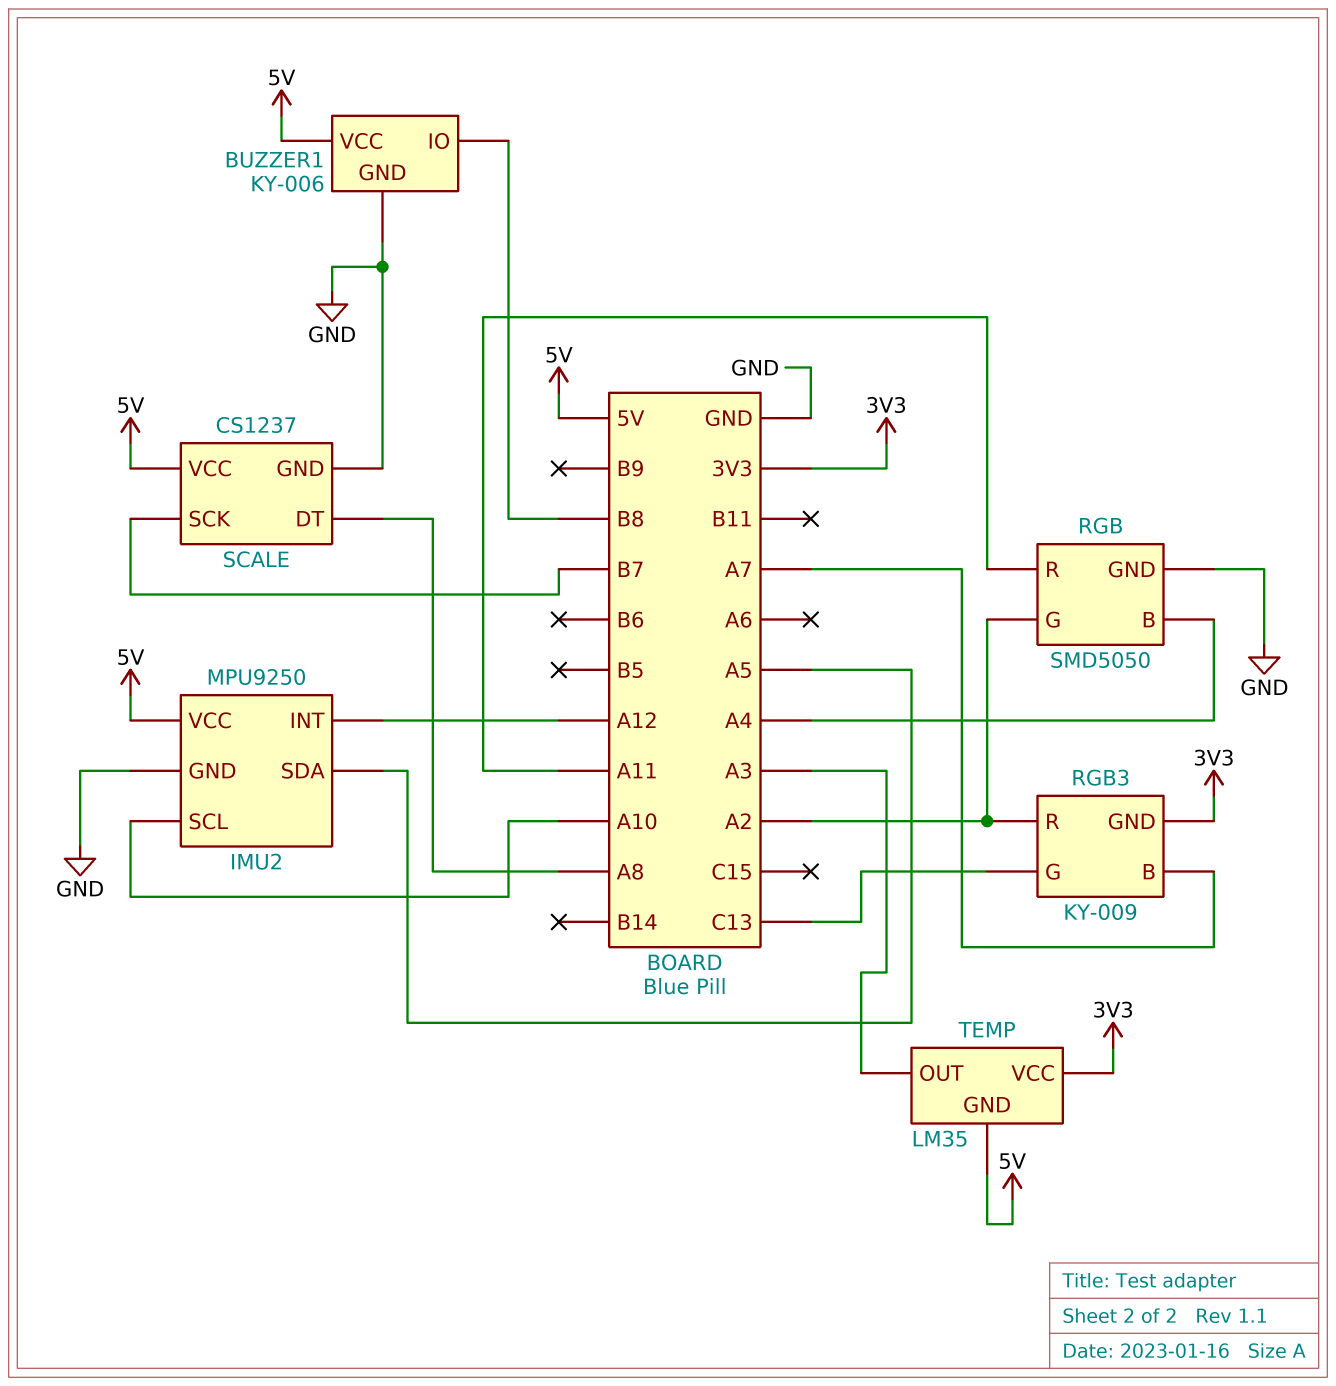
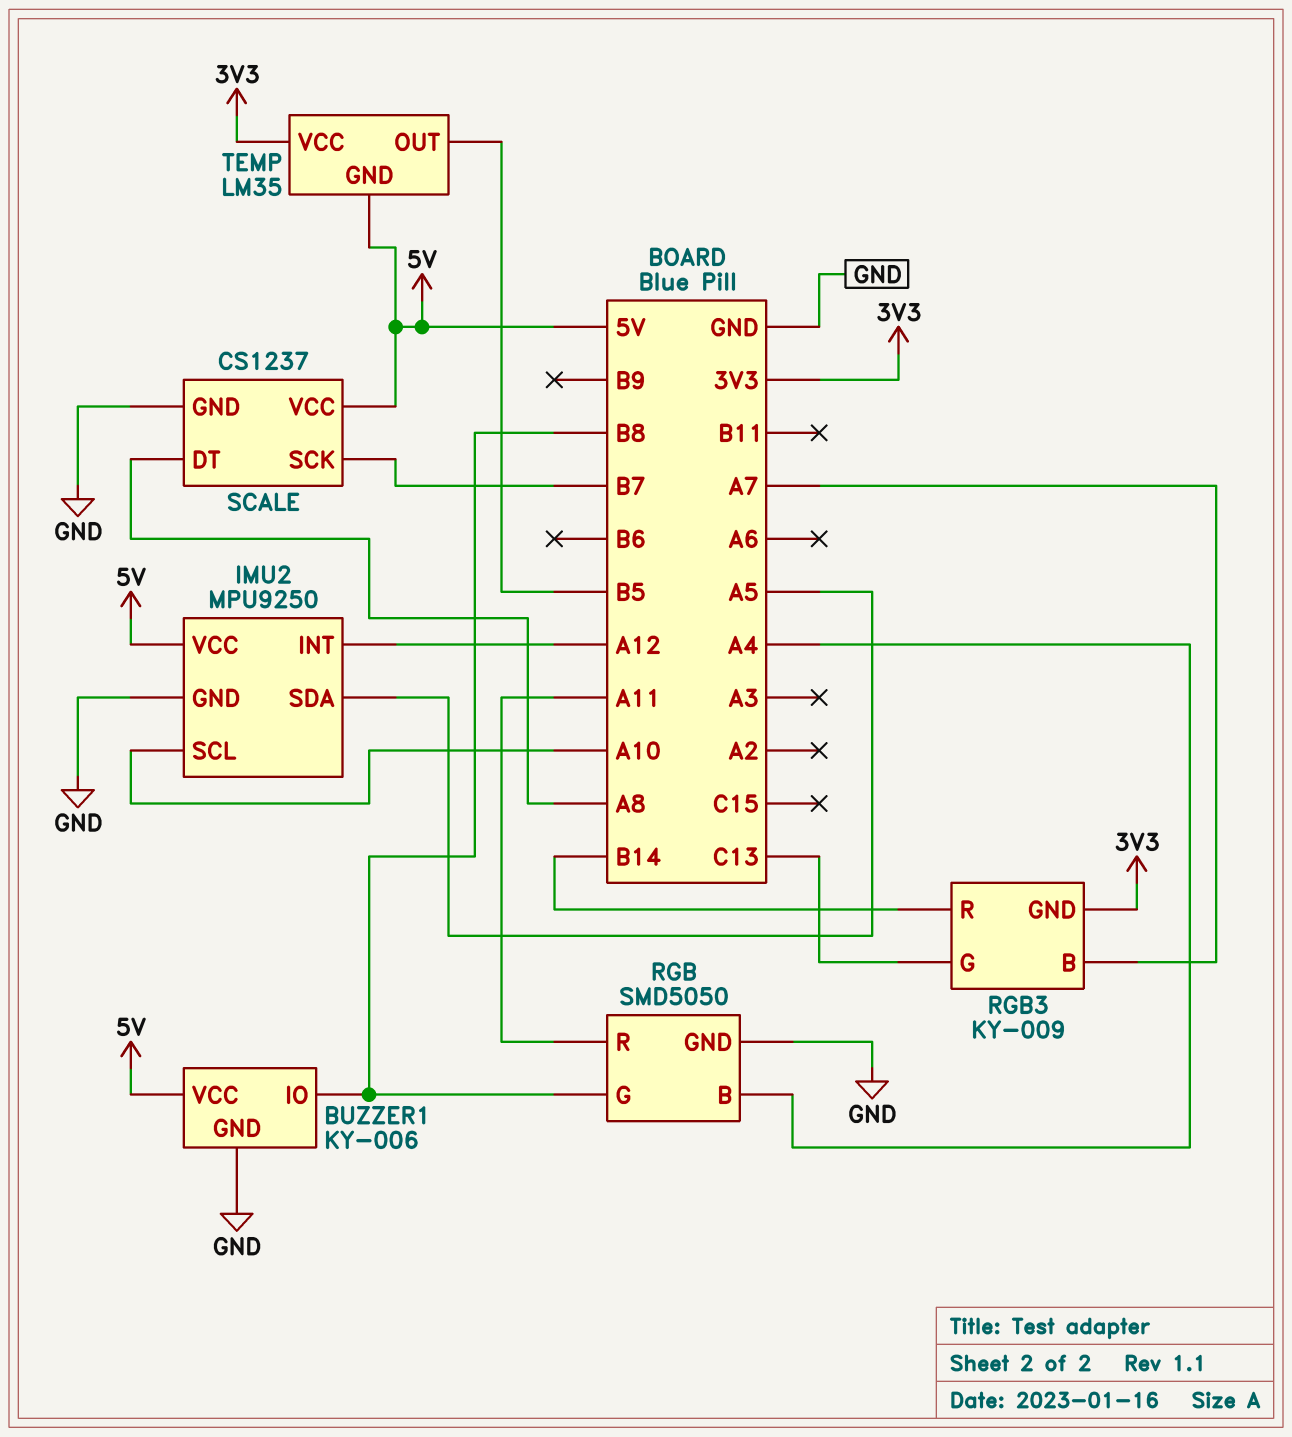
RGB pin G: A2 -> B8
RGB3 pin R: A2 -> B14
TEMP pin OUT: A3 -> B5

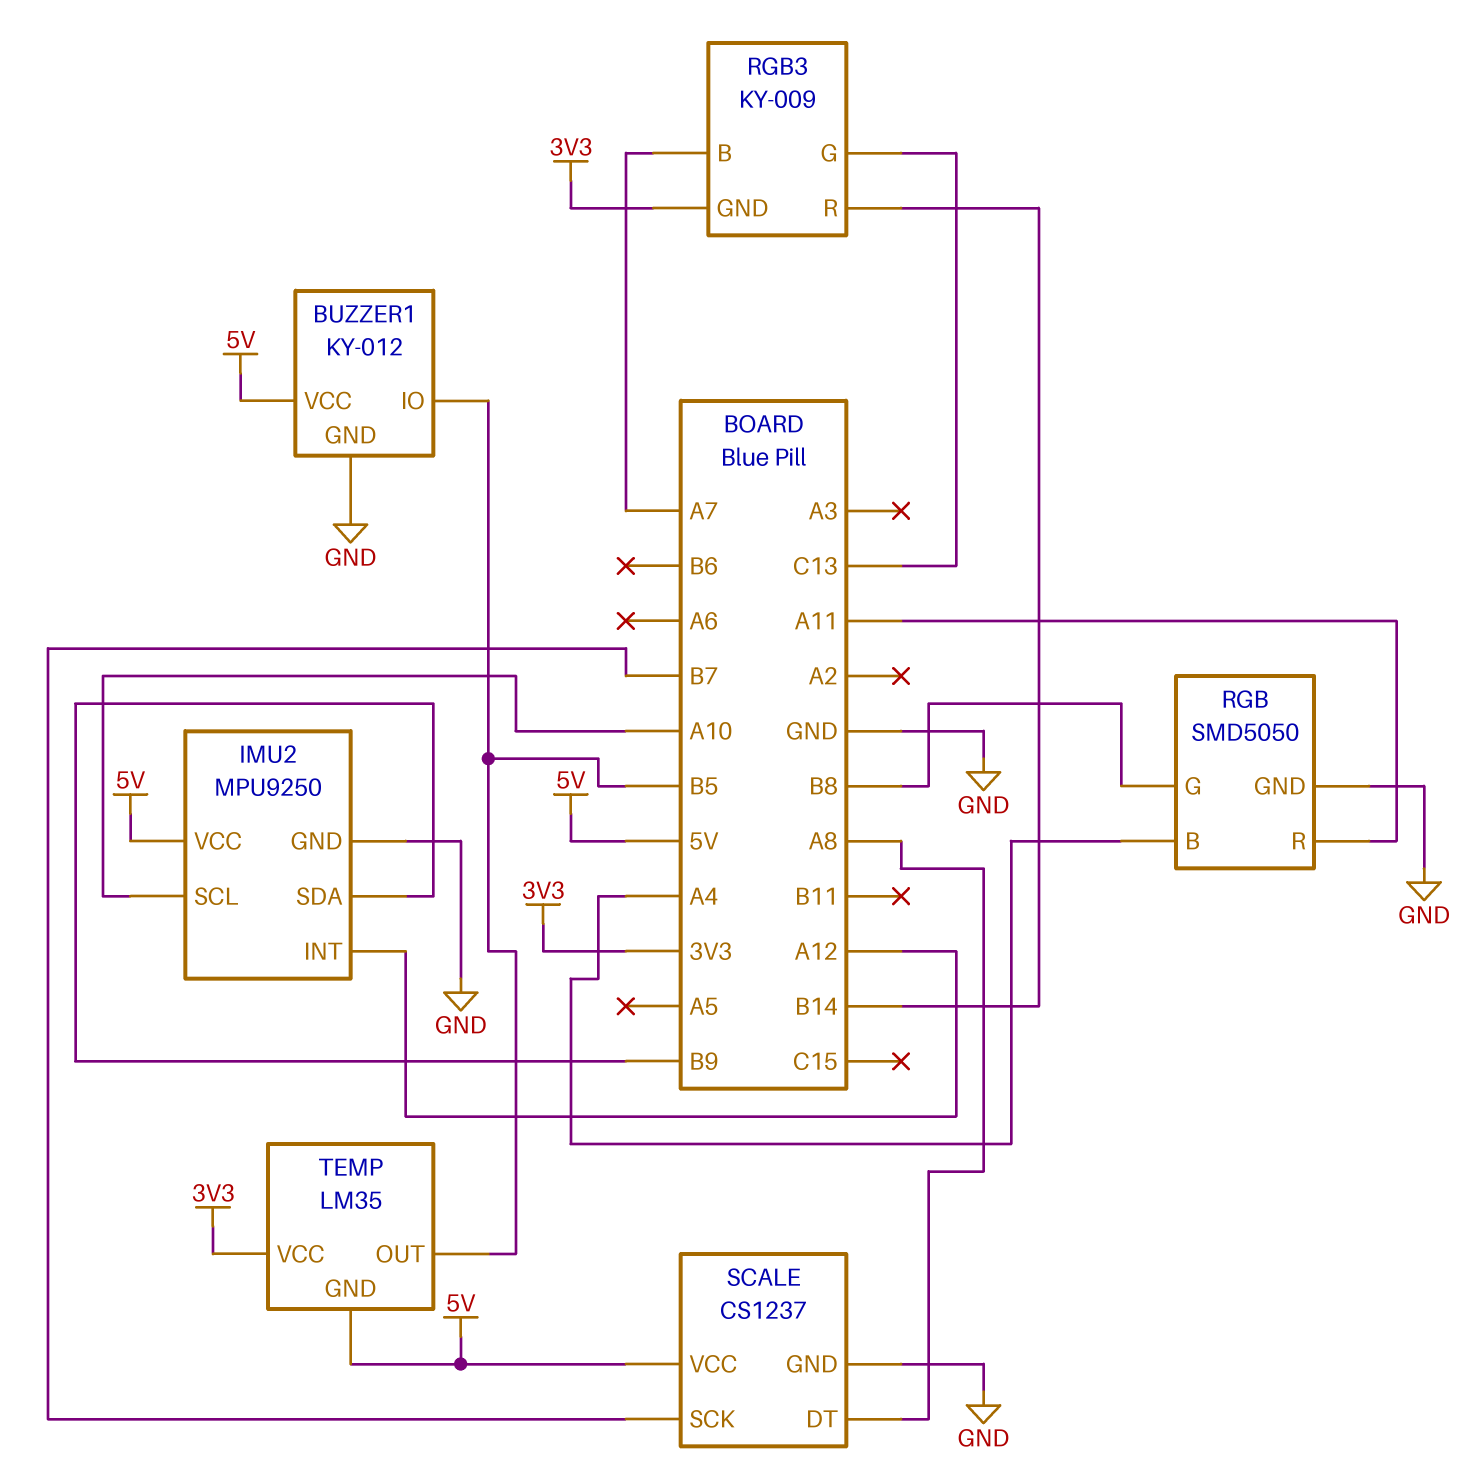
BUZZER1: KY-006 -> KY-012
BUZZER1 pin IO: B8 -> B5
IMU2 pin SDA: A5 -> B9

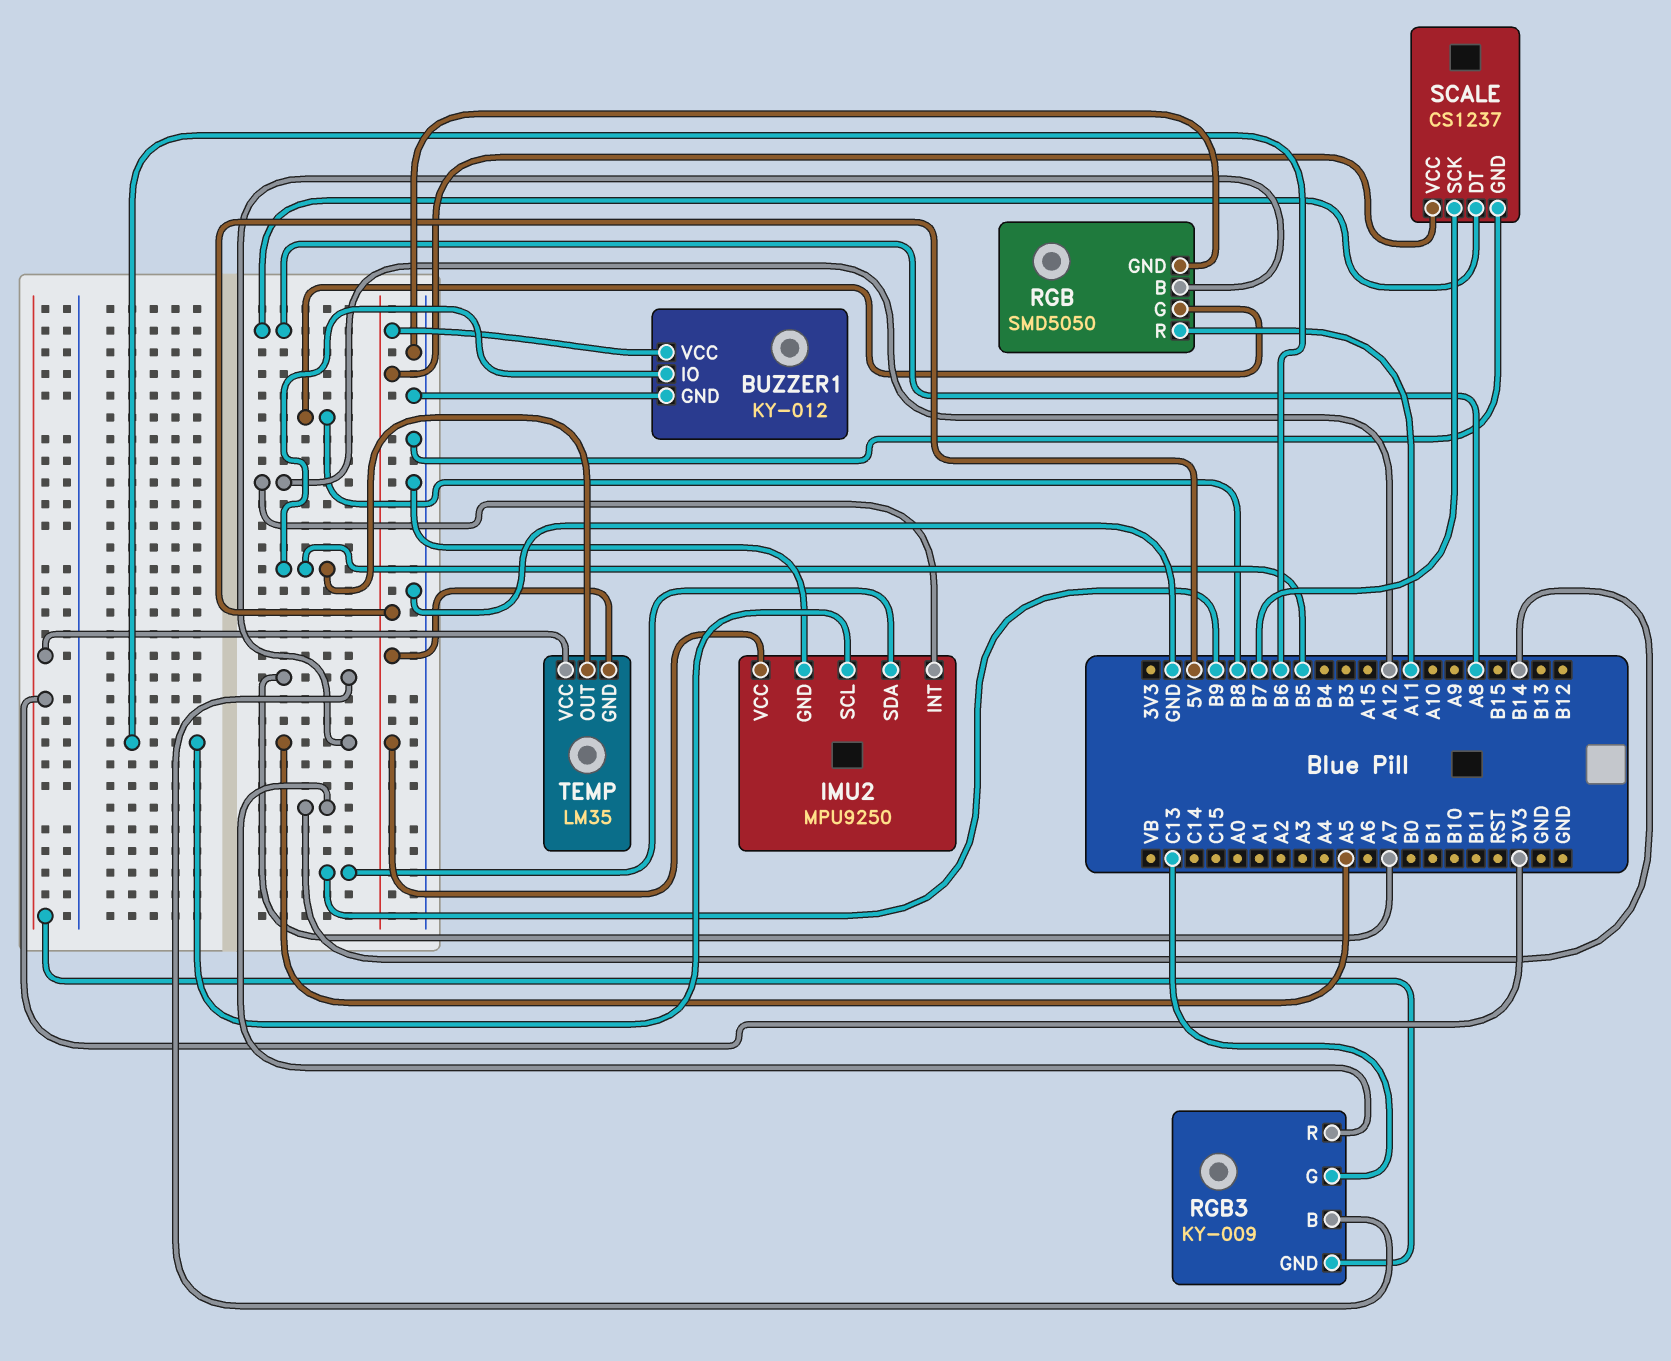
IMU2 pin SCL: A10 -> B6
RGB pin B: A4 -> A5

